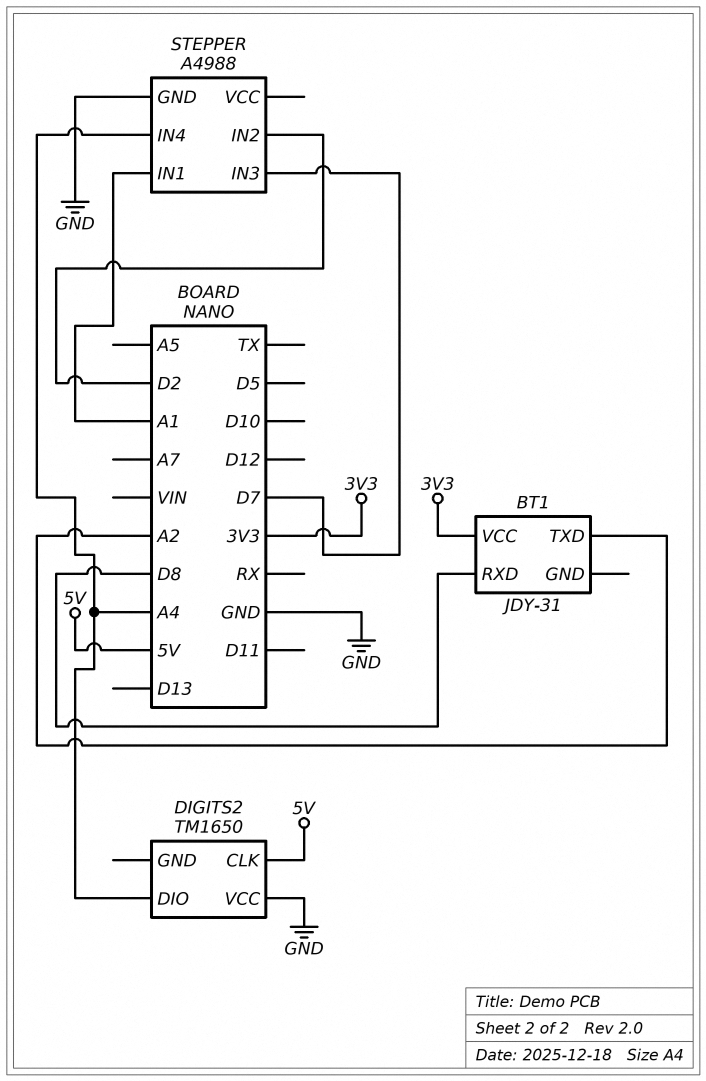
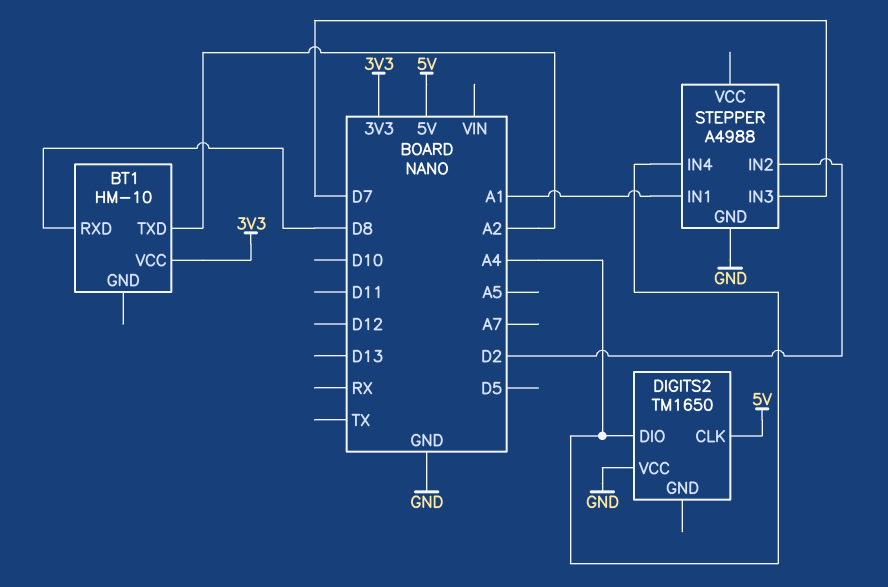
BT1: JDY-31 -> HM-10

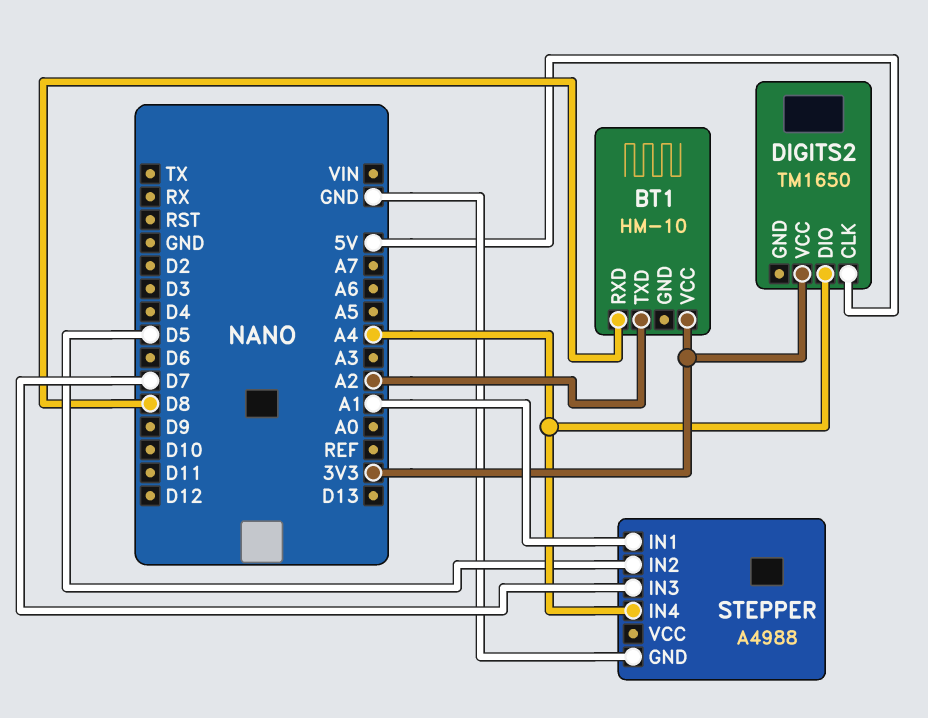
DIGITS2 pin VCC: GND -> 3V3
STEPPER pin IN2: D2 -> D5

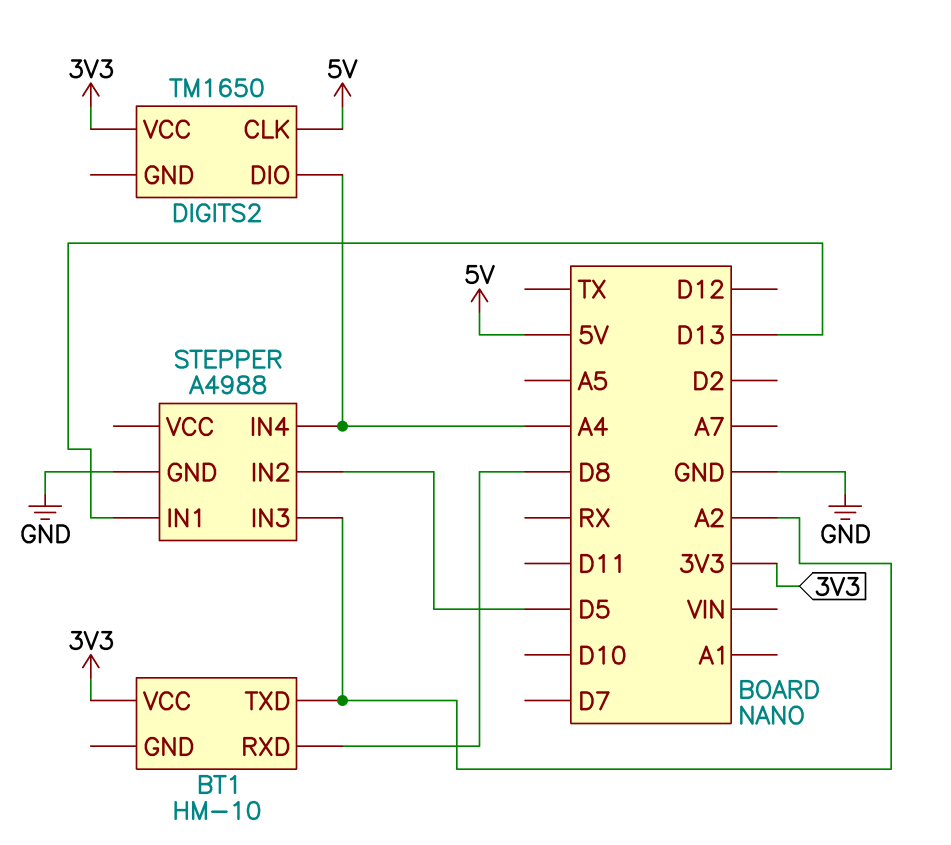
STEPPER pin IN1: A1 -> D13
STEPPER pin IN3: D7 -> A2

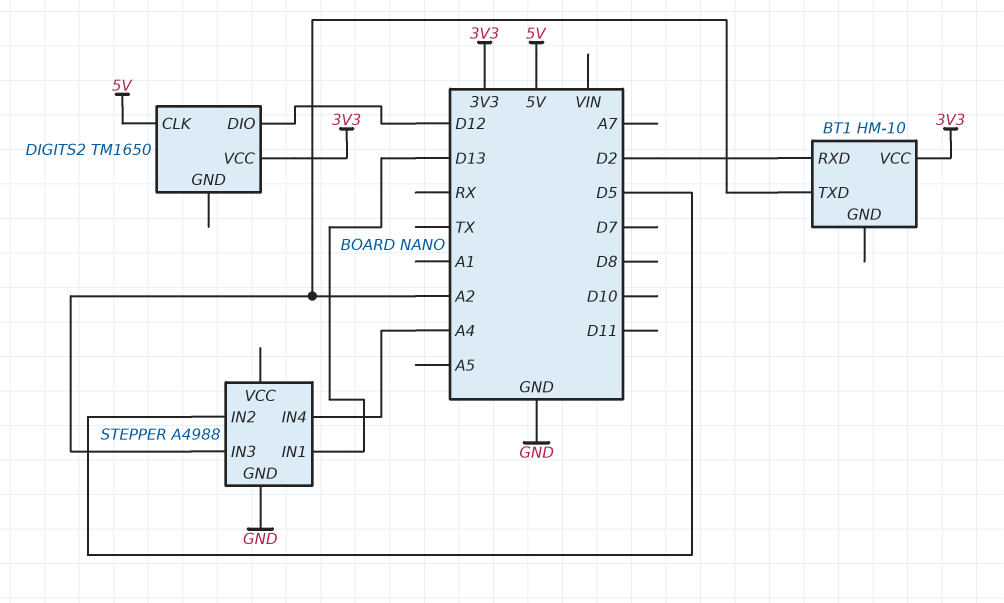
BT1 pin RXD: D8 -> D2
DIGITS2 pin DIO: A4 -> D12

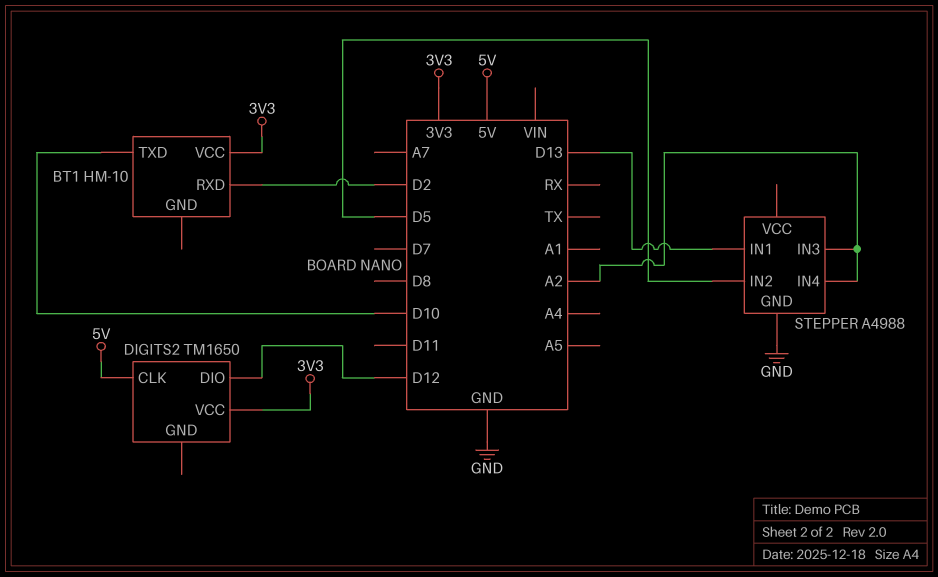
BT1 pin TXD: A2 -> D10
STEPPER pin IN4: A4 -> A2

